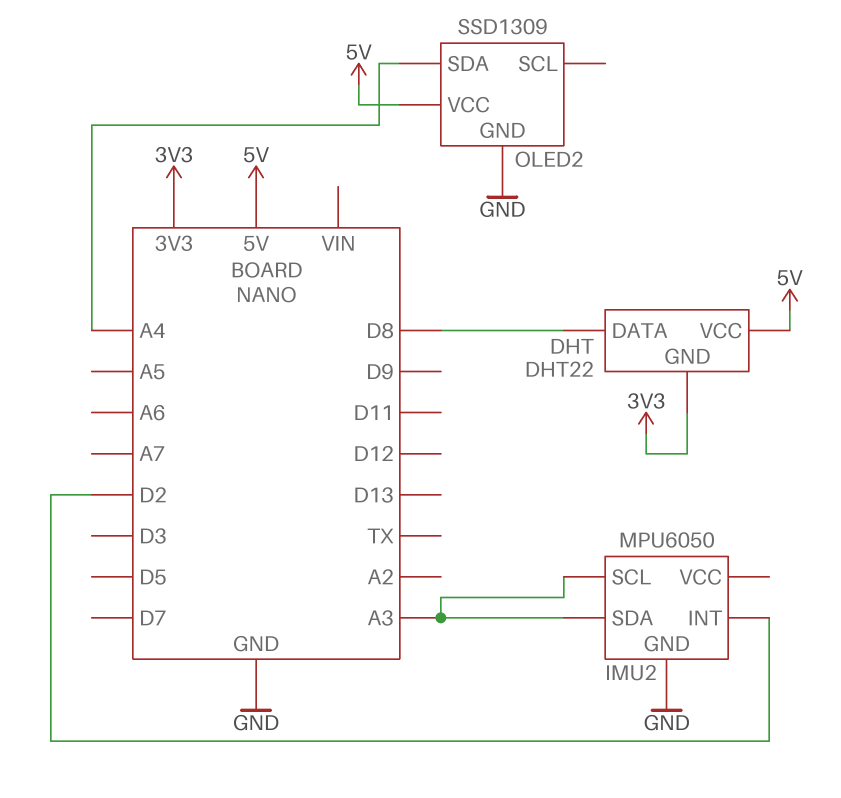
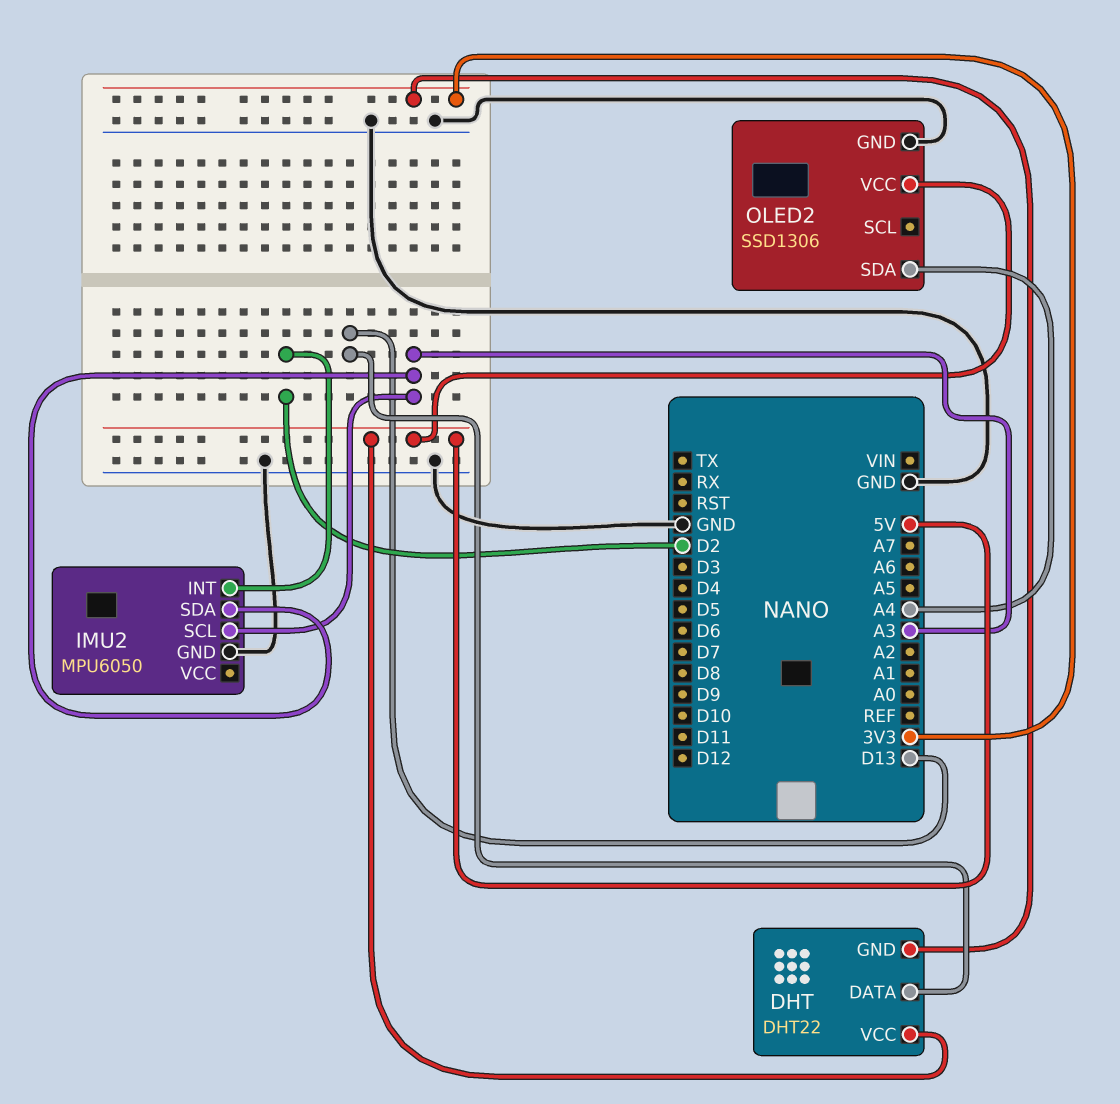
DHT pin DATA: D8 -> D13
OLED2: SSD1309 -> SSD1306

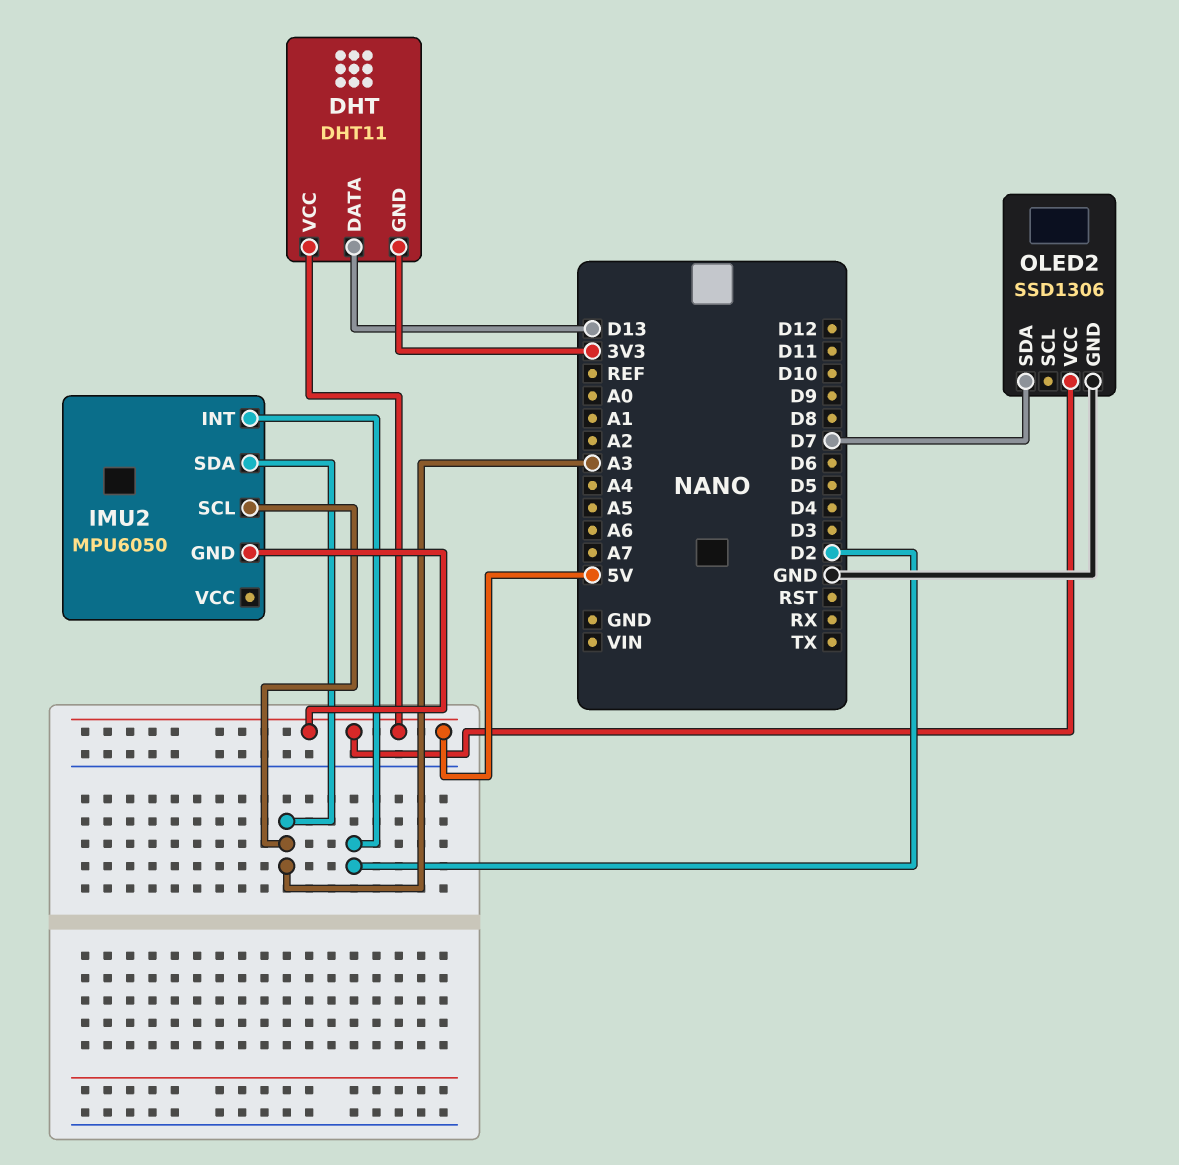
DHT: DHT22 -> DHT11
IMU2 pin GND: GND -> 5V
OLED2 pin SDA: A4 -> D7

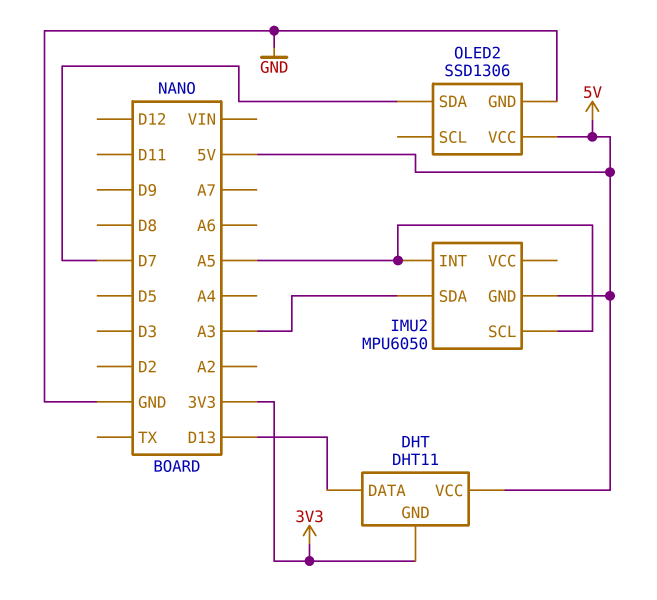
IMU2 pin INT: D2 -> A5
IMU2 pin SCL: A3 -> A5

